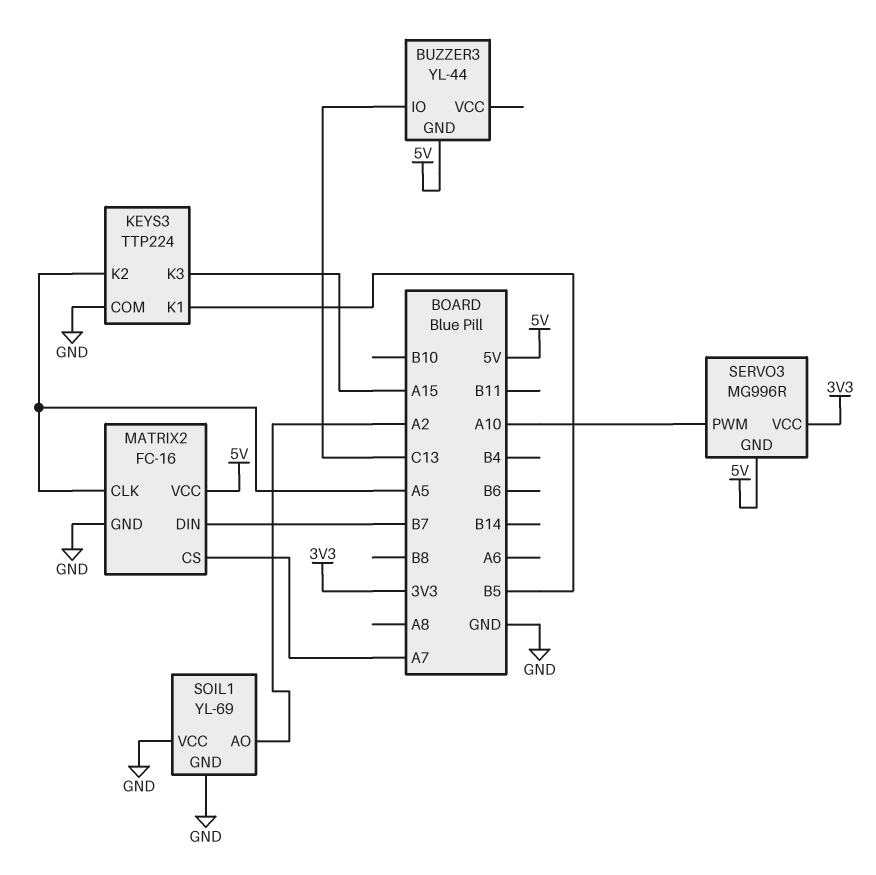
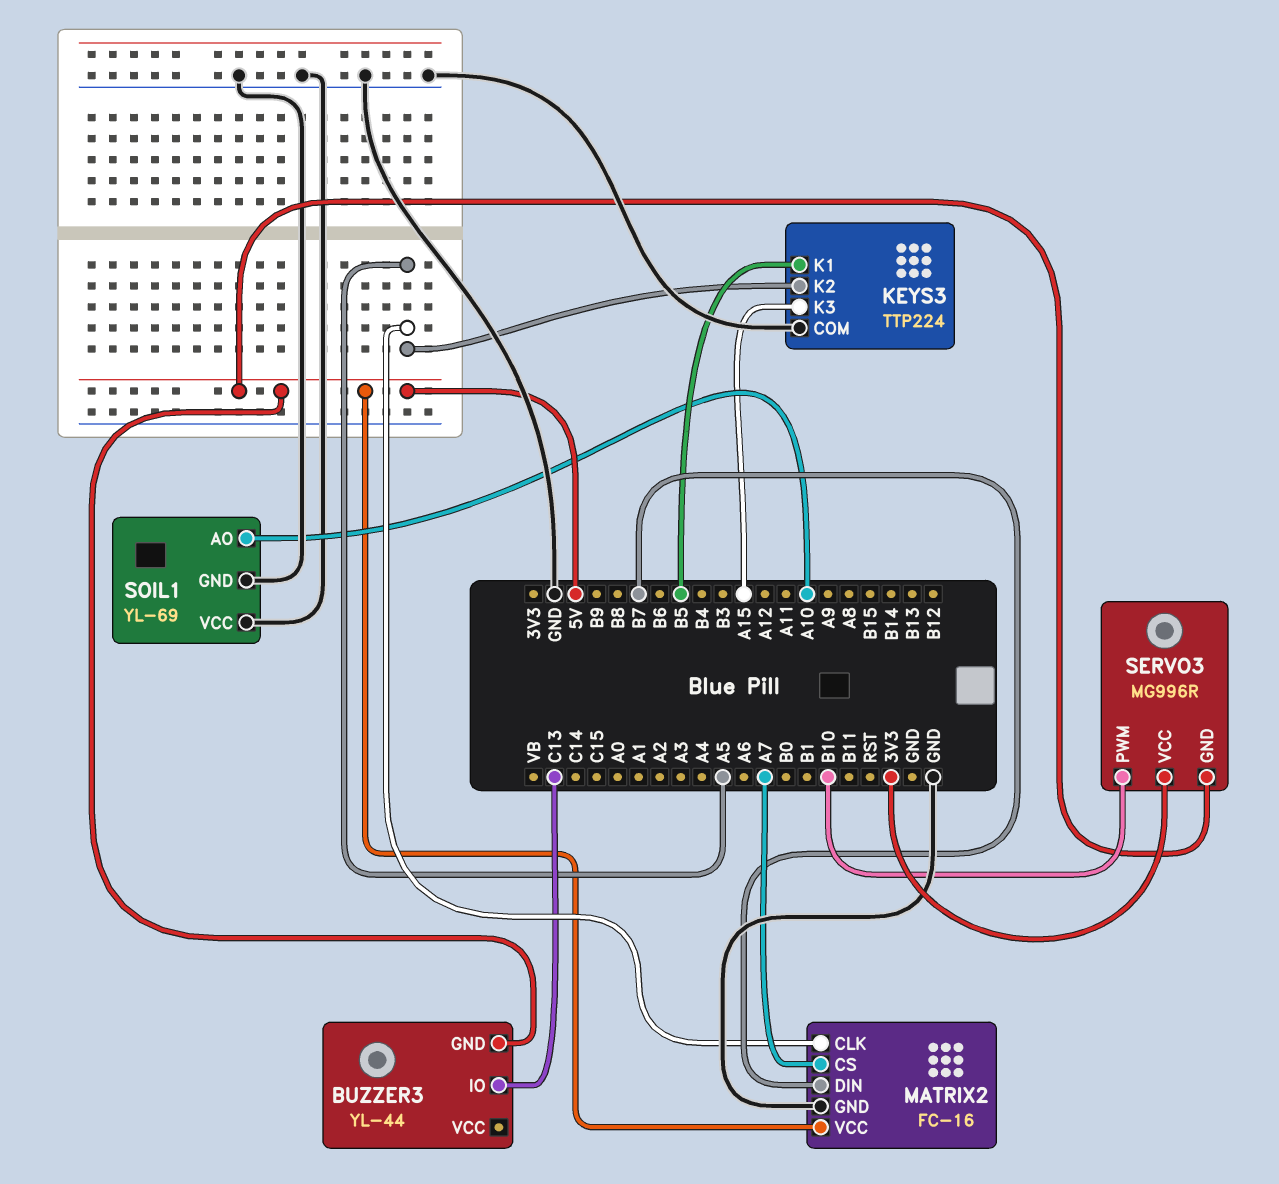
SERVO3 pin PWM: A10 -> B10
SOIL1 pin AO: A2 -> A10

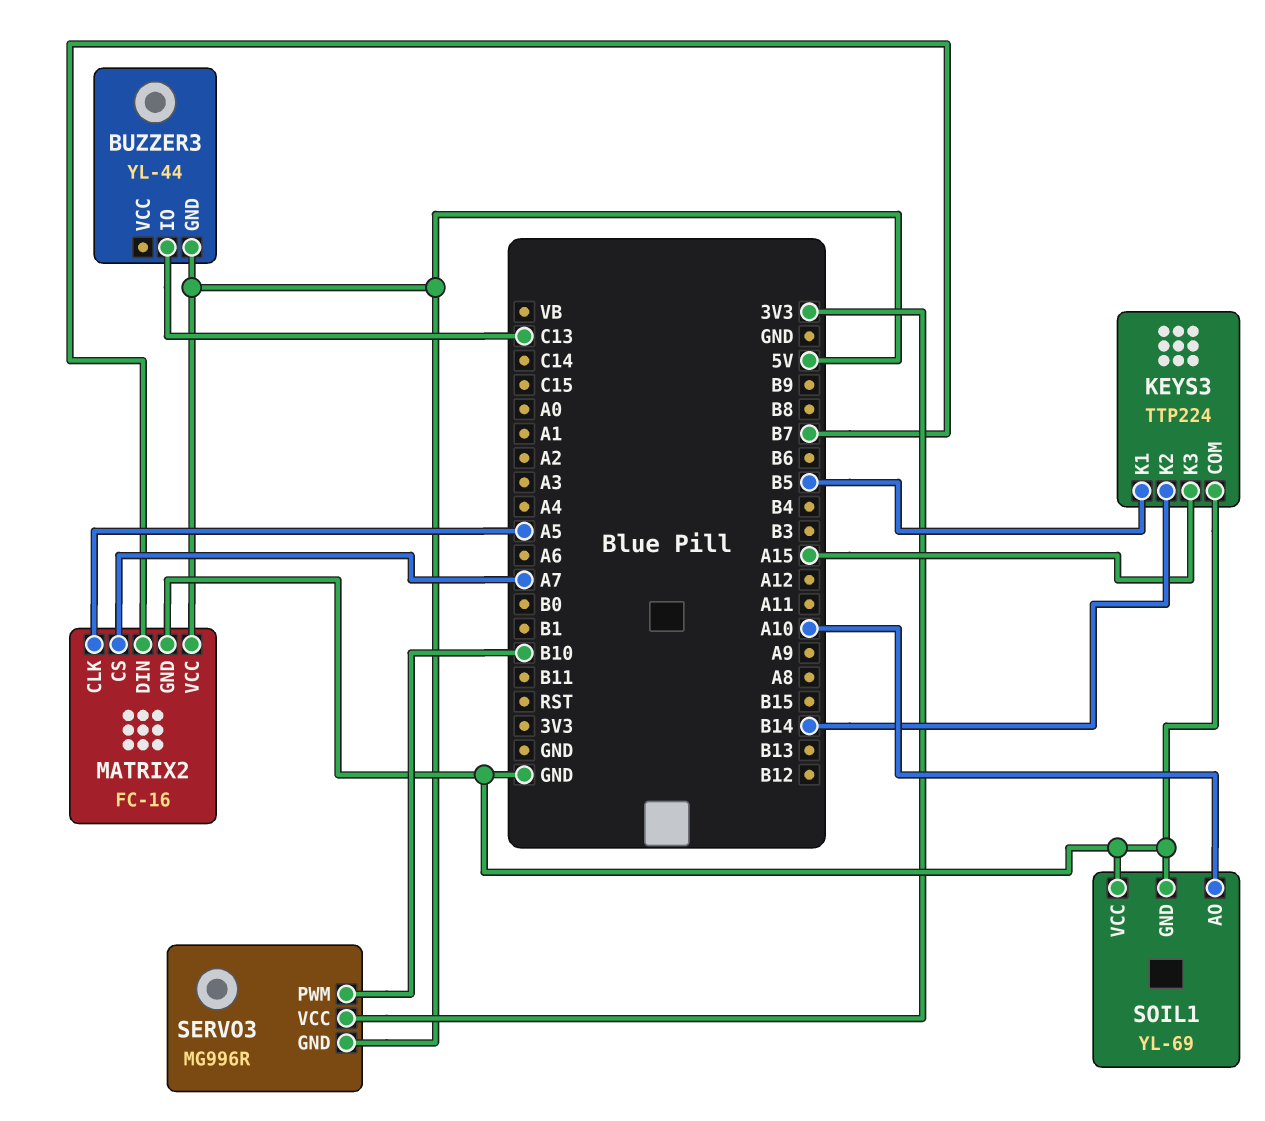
KEYS3 pin K2: A5 -> B14

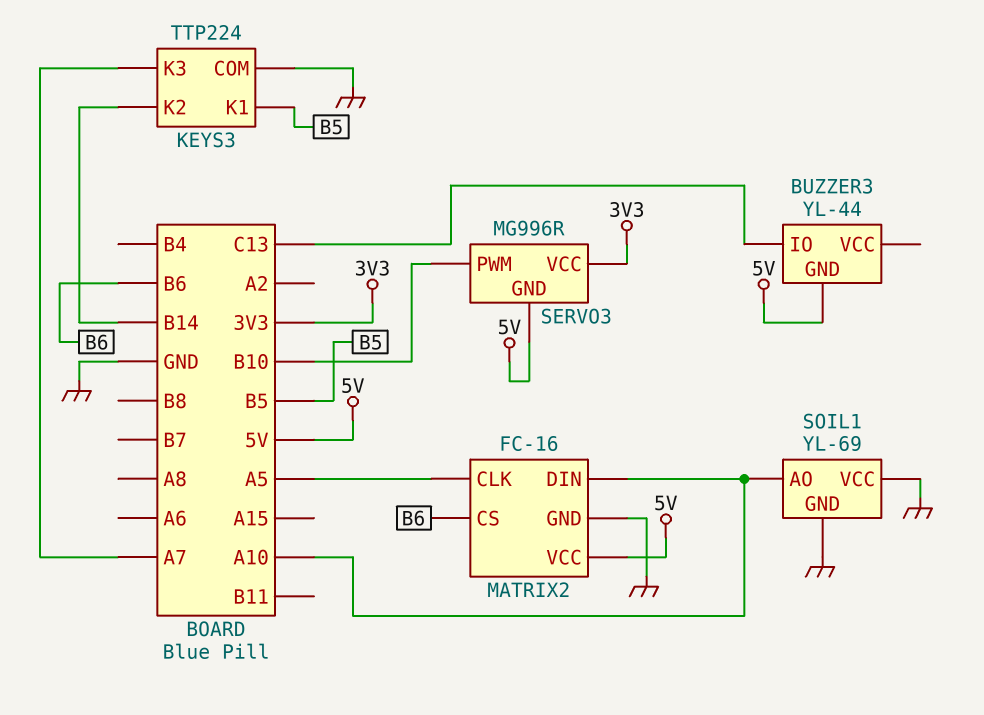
KEYS3 pin K3: A15 -> A7
MATRIX2 pin CS: A7 -> B6
MATRIX2 pin DIN: B7 -> A10

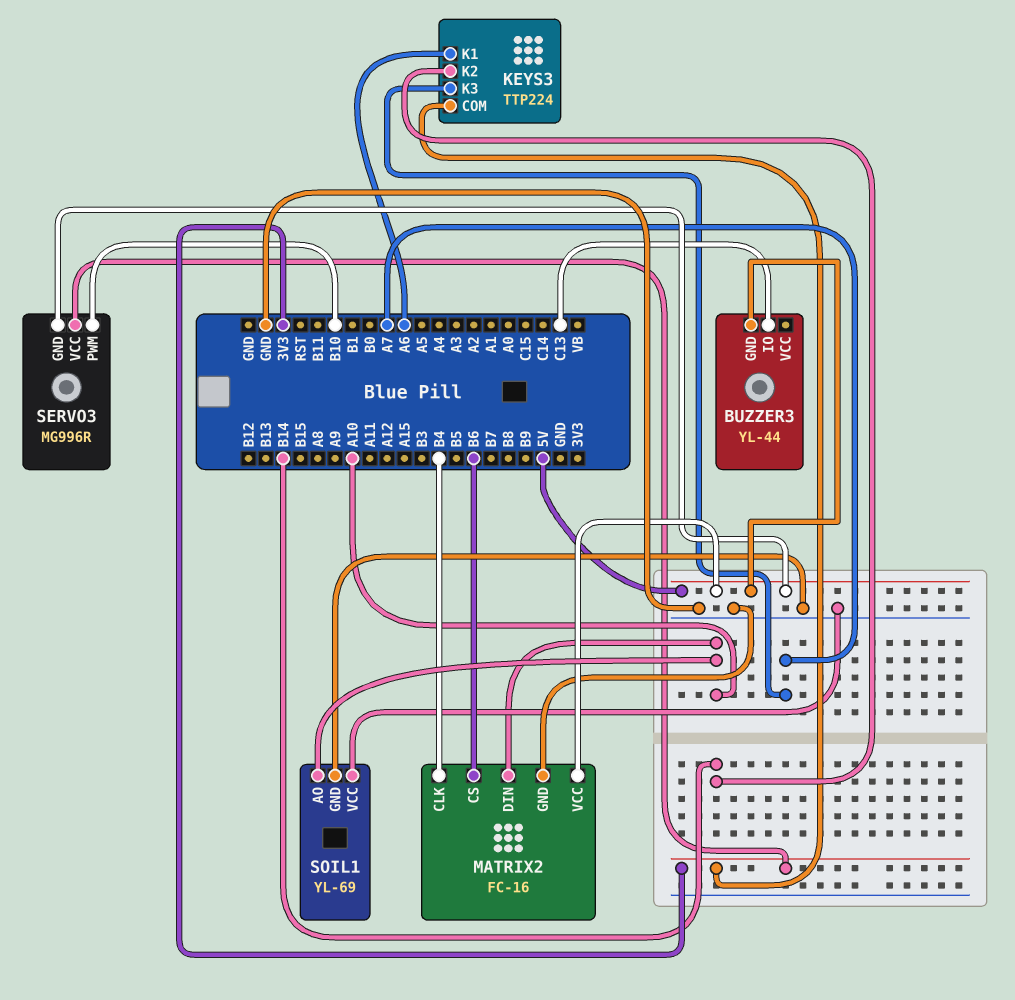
KEYS3 pin COM: GND -> 3V3
KEYS3 pin K1: B5 -> A6
MATRIX2 pin CLK: A5 -> B4

